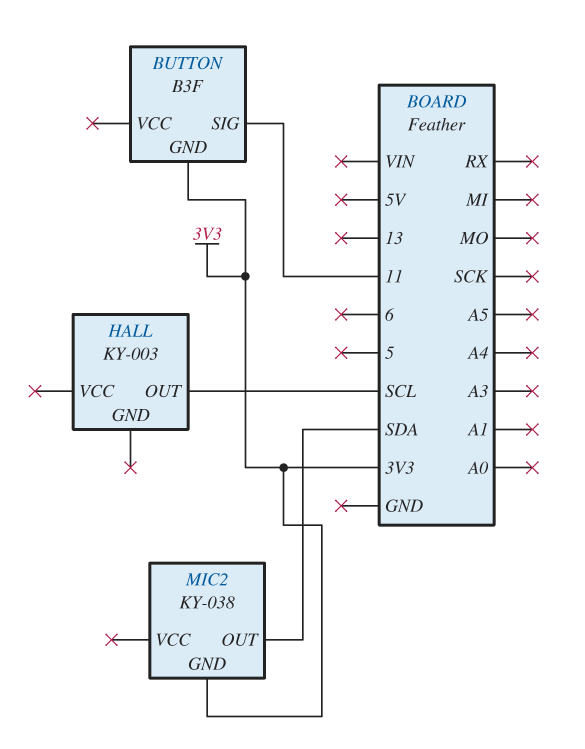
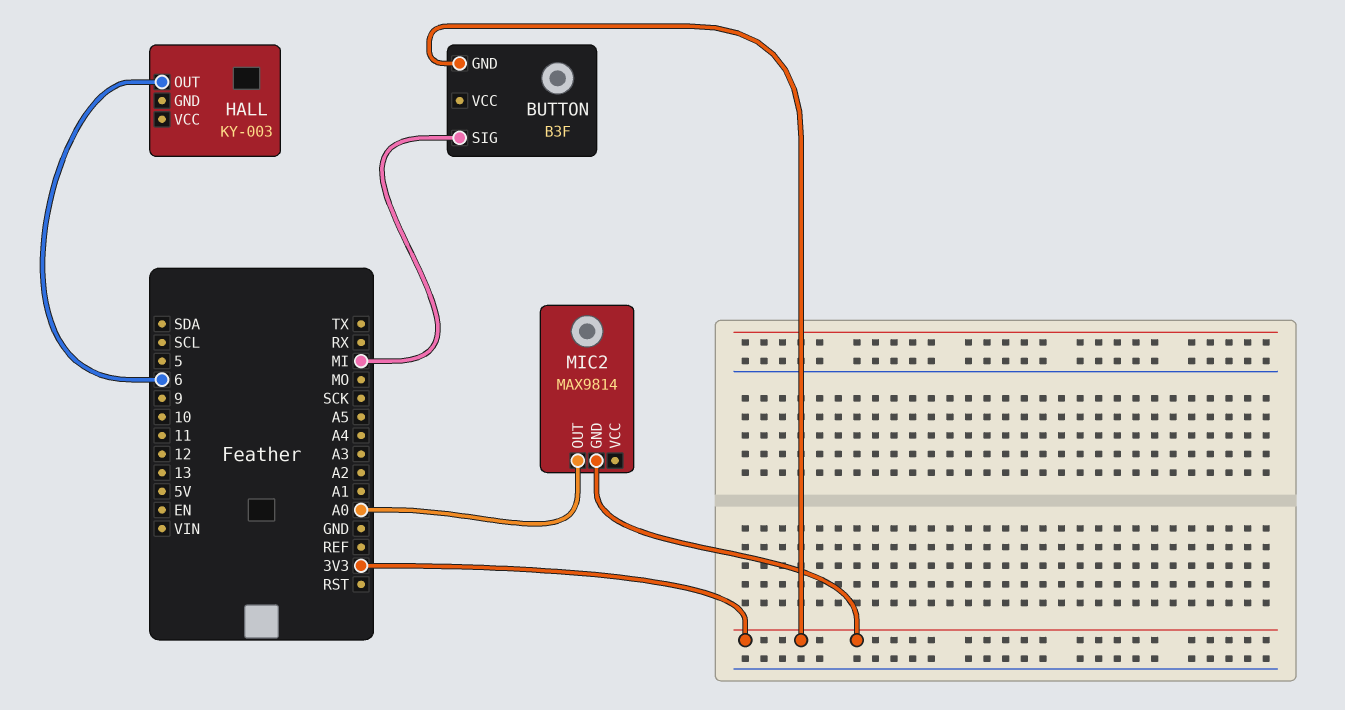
BUTTON pin SIG: 11 -> MI
HALL pin OUT: SCL -> 6
MIC2: KY-038 -> MAX9814
MIC2 pin OUT: SDA -> A0

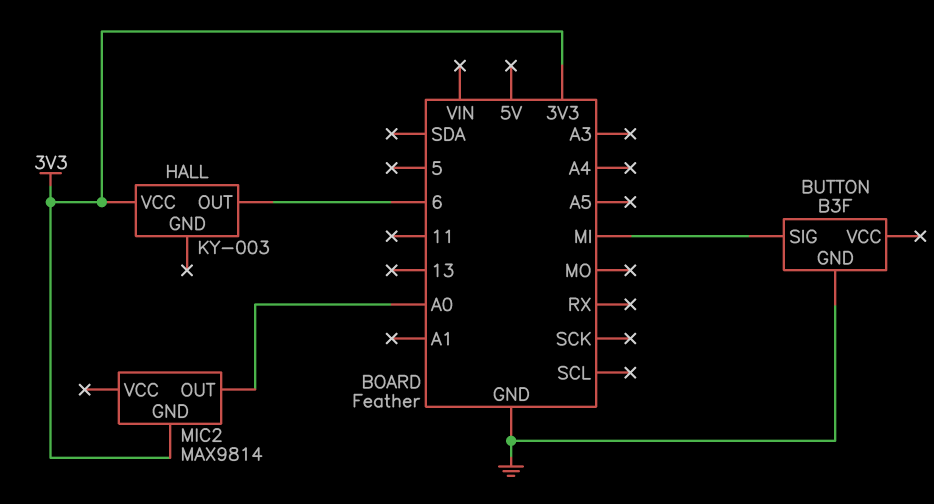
BUTTON pin GND: 3V3 -> GND
HALL pin VCC: none -> 3V3

